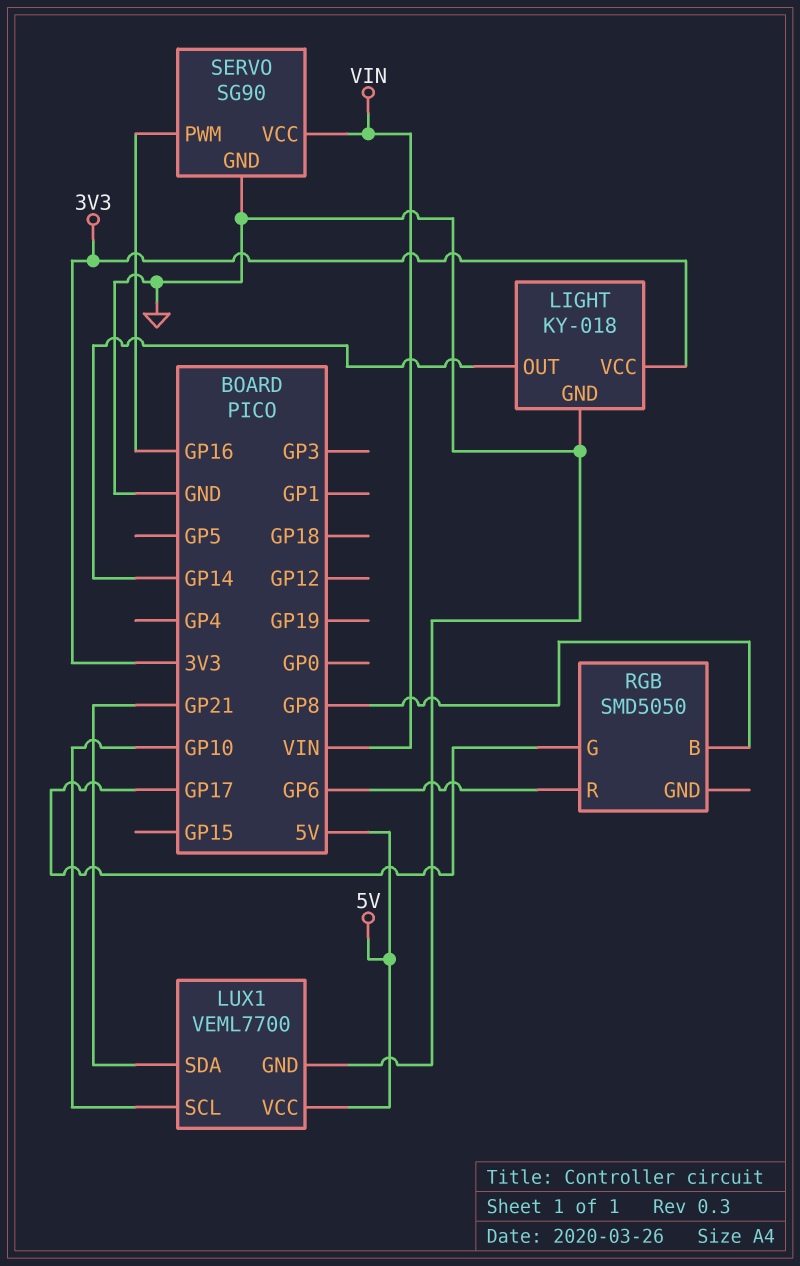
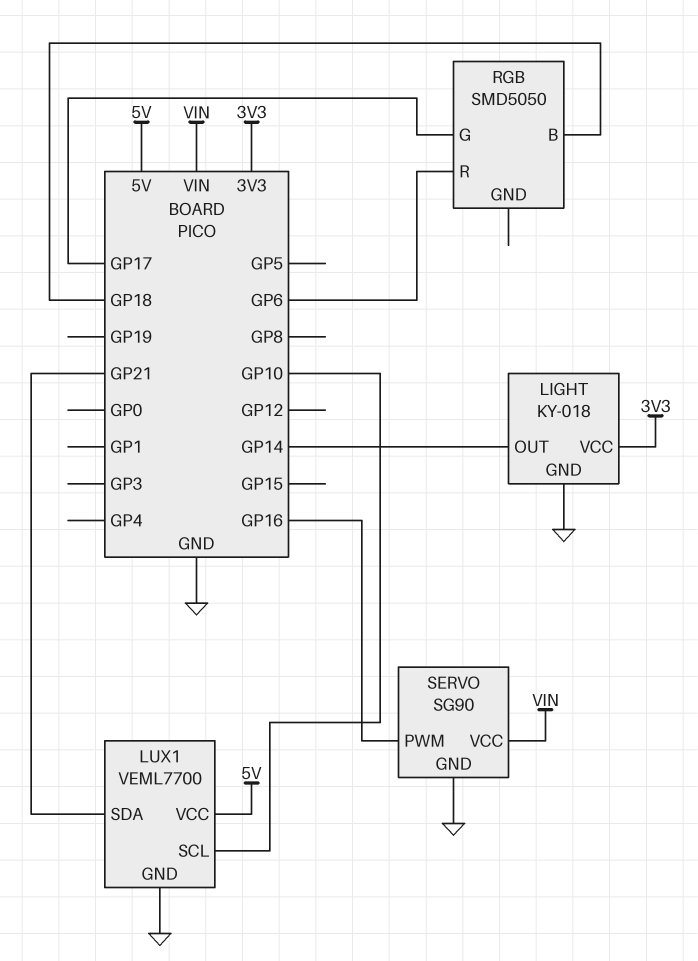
RGB pin B: GP8 -> GP18

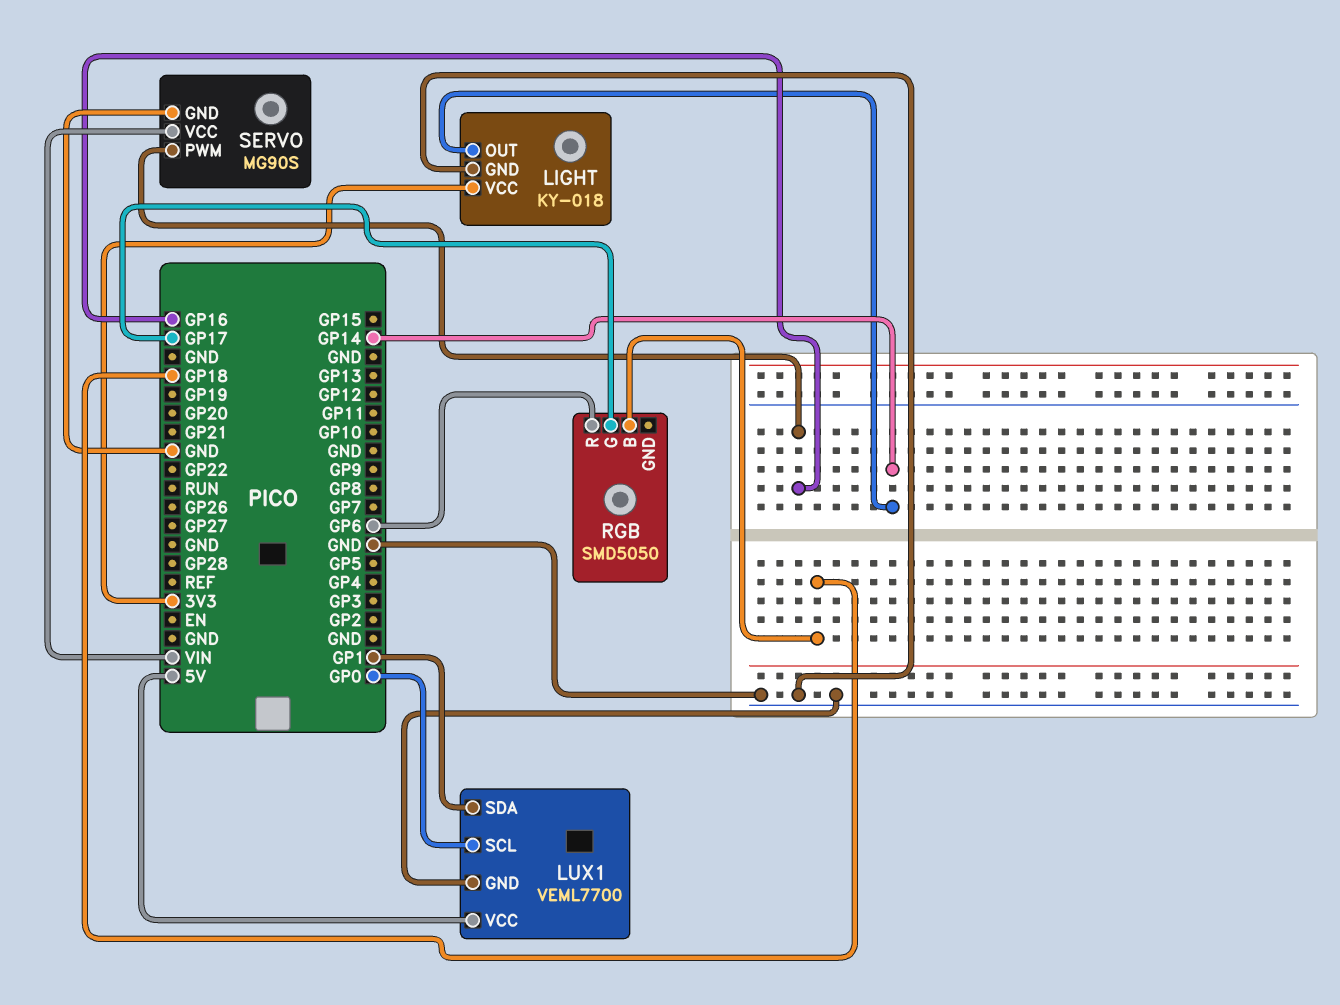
LUX1 pin SCL: GP10 -> GP0
LUX1 pin SDA: GP21 -> GP1
SERVO: SG90 -> MG90S

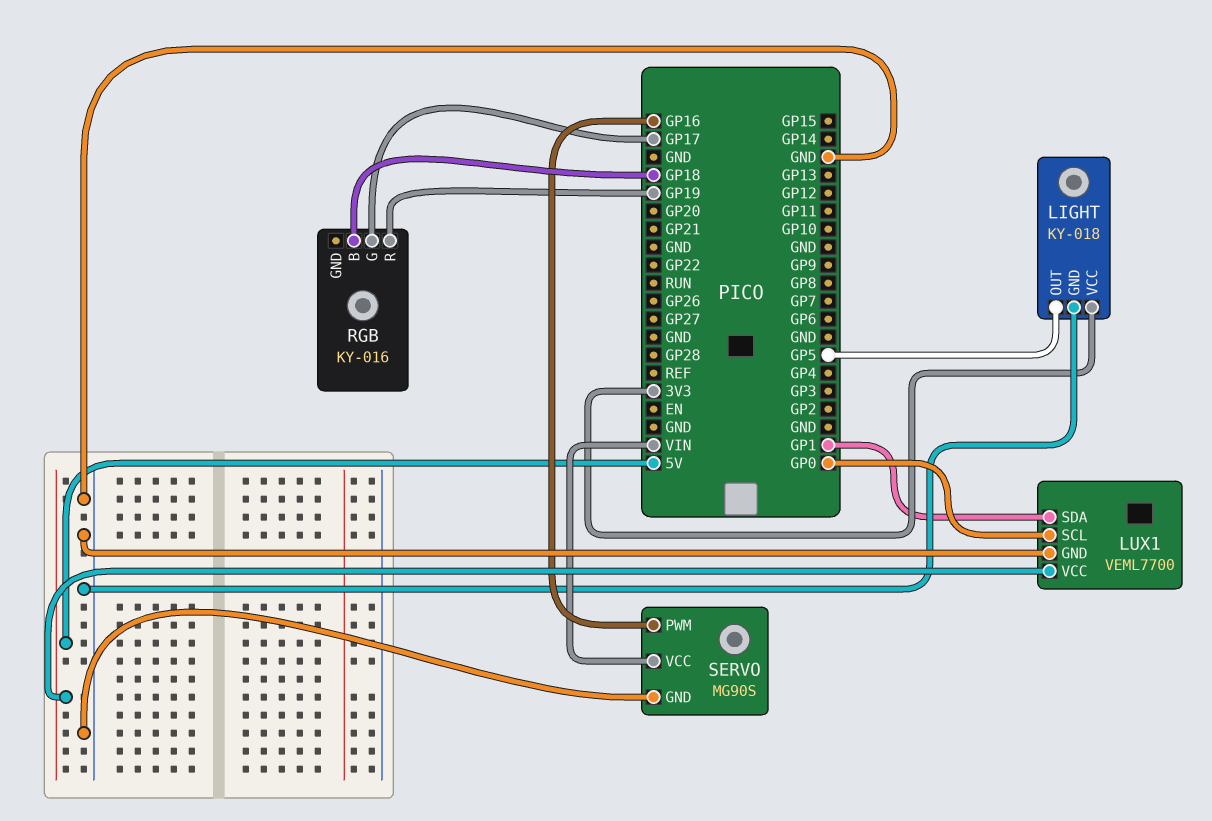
LIGHT pin OUT: GP14 -> GP5
RGB: SMD5050 -> KY-016
RGB pin R: GP6 -> GP19

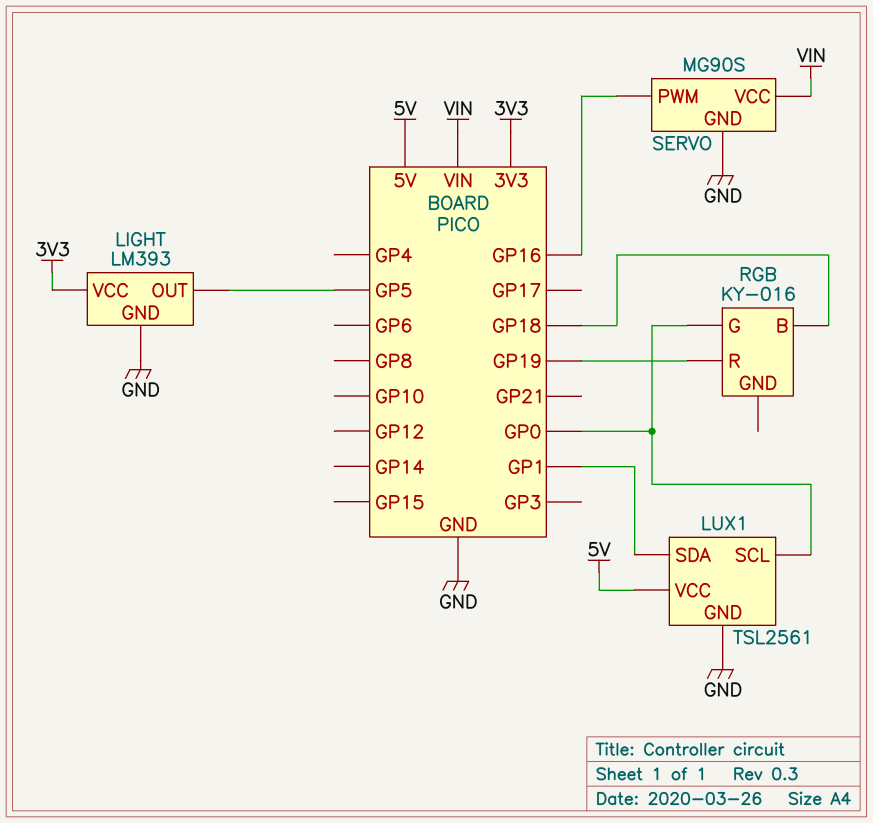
LIGHT: KY-018 -> LM393
LUX1: VEML7700 -> TSL2561
RGB pin G: GP17 -> GP0

